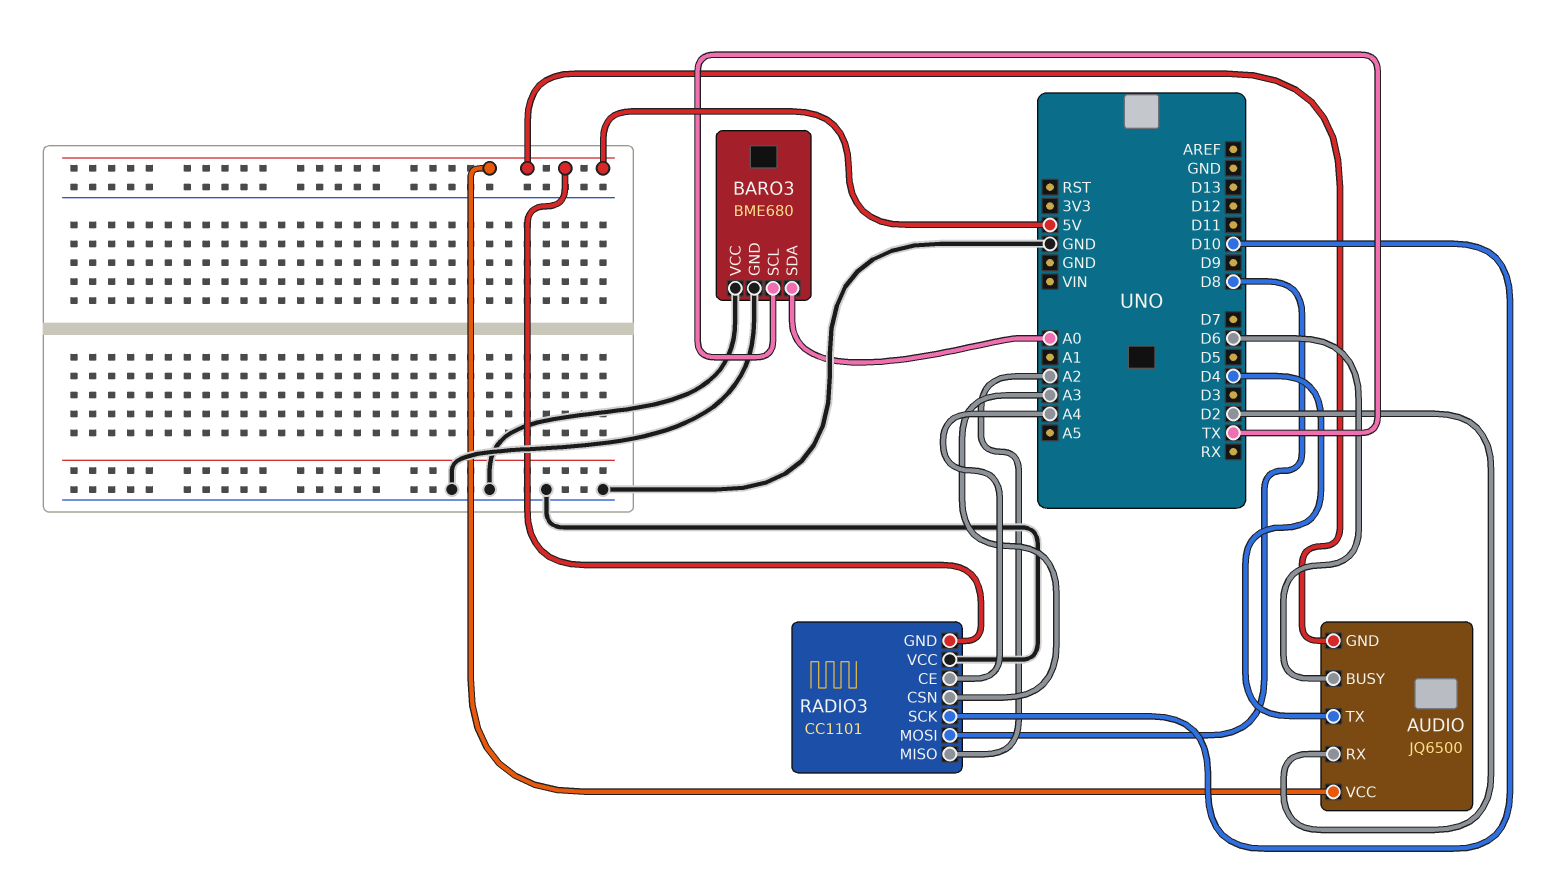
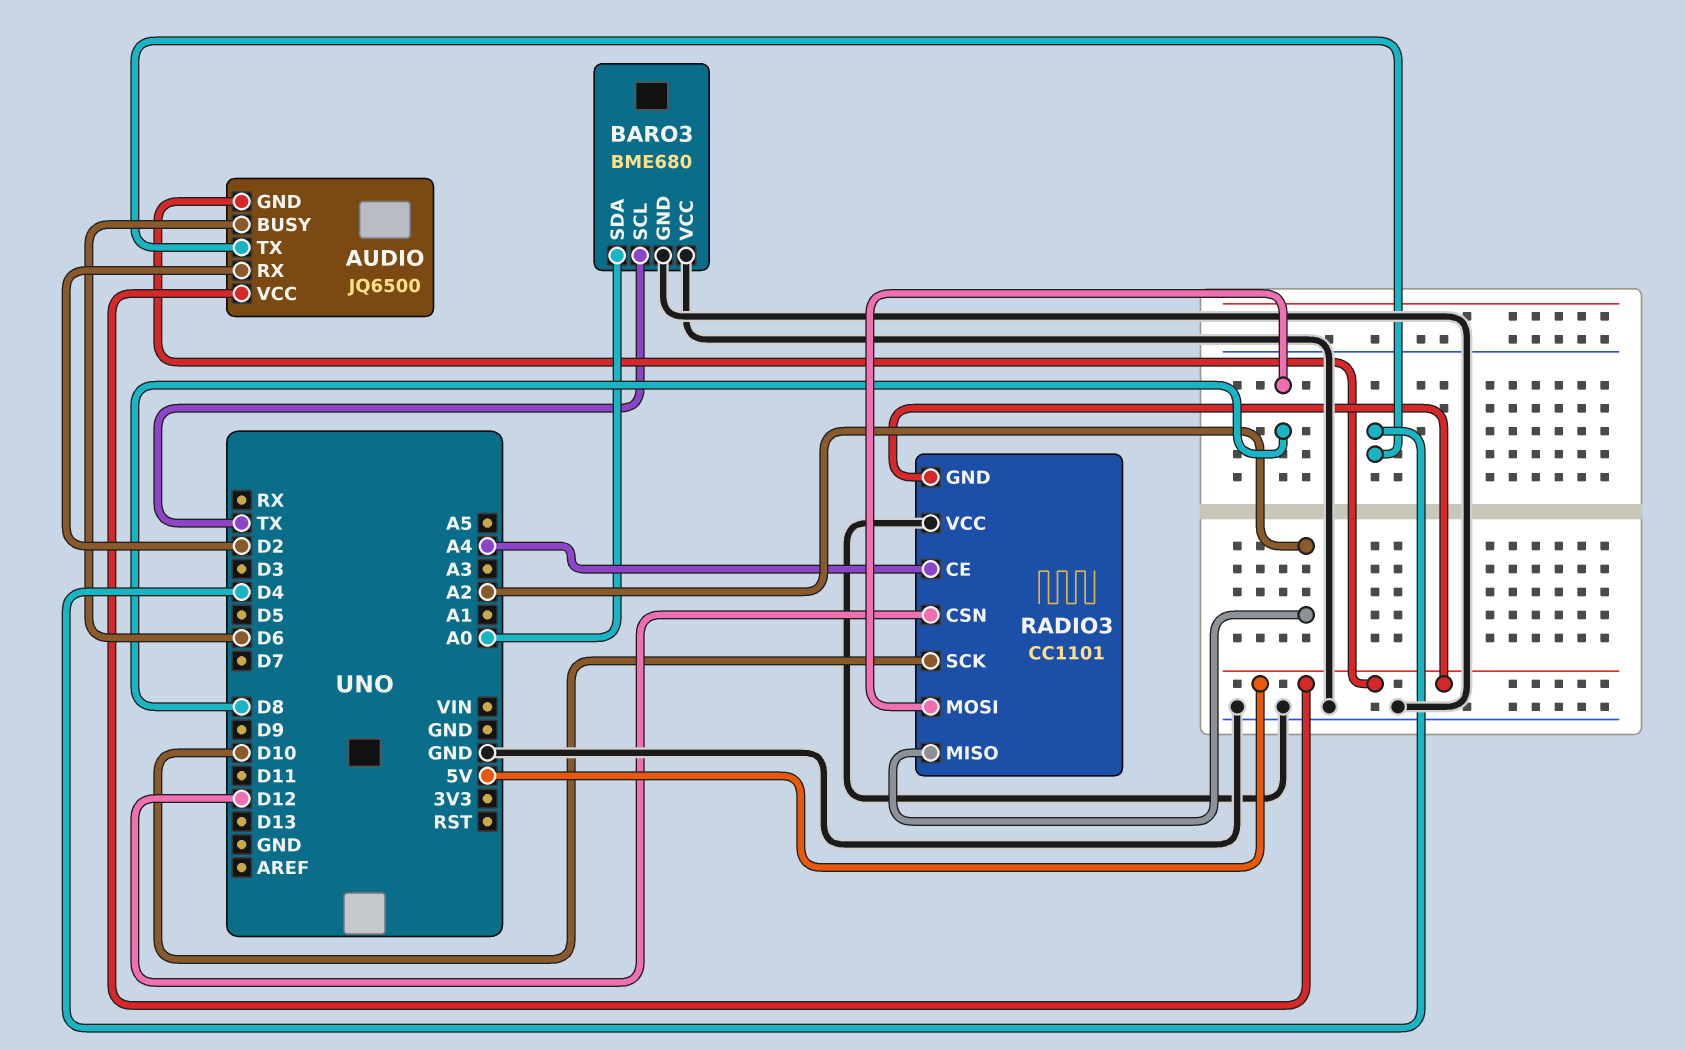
RADIO3 pin CSN: A3 -> D12

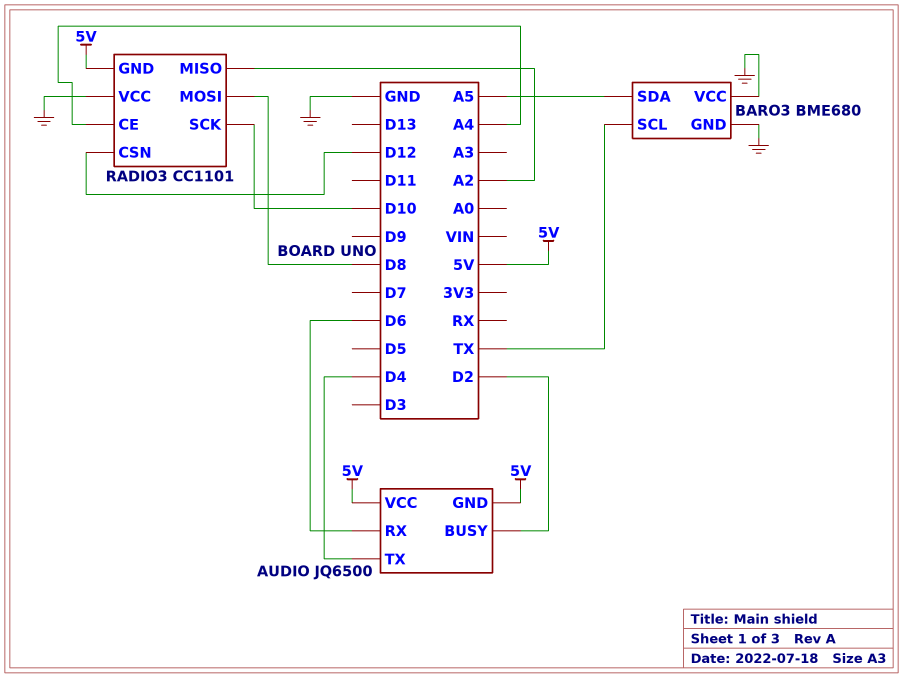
AUDIO pin BUSY: D6 -> D2
AUDIO pin RX: D2 -> D6
BARO3 pin SDA: A0 -> A5

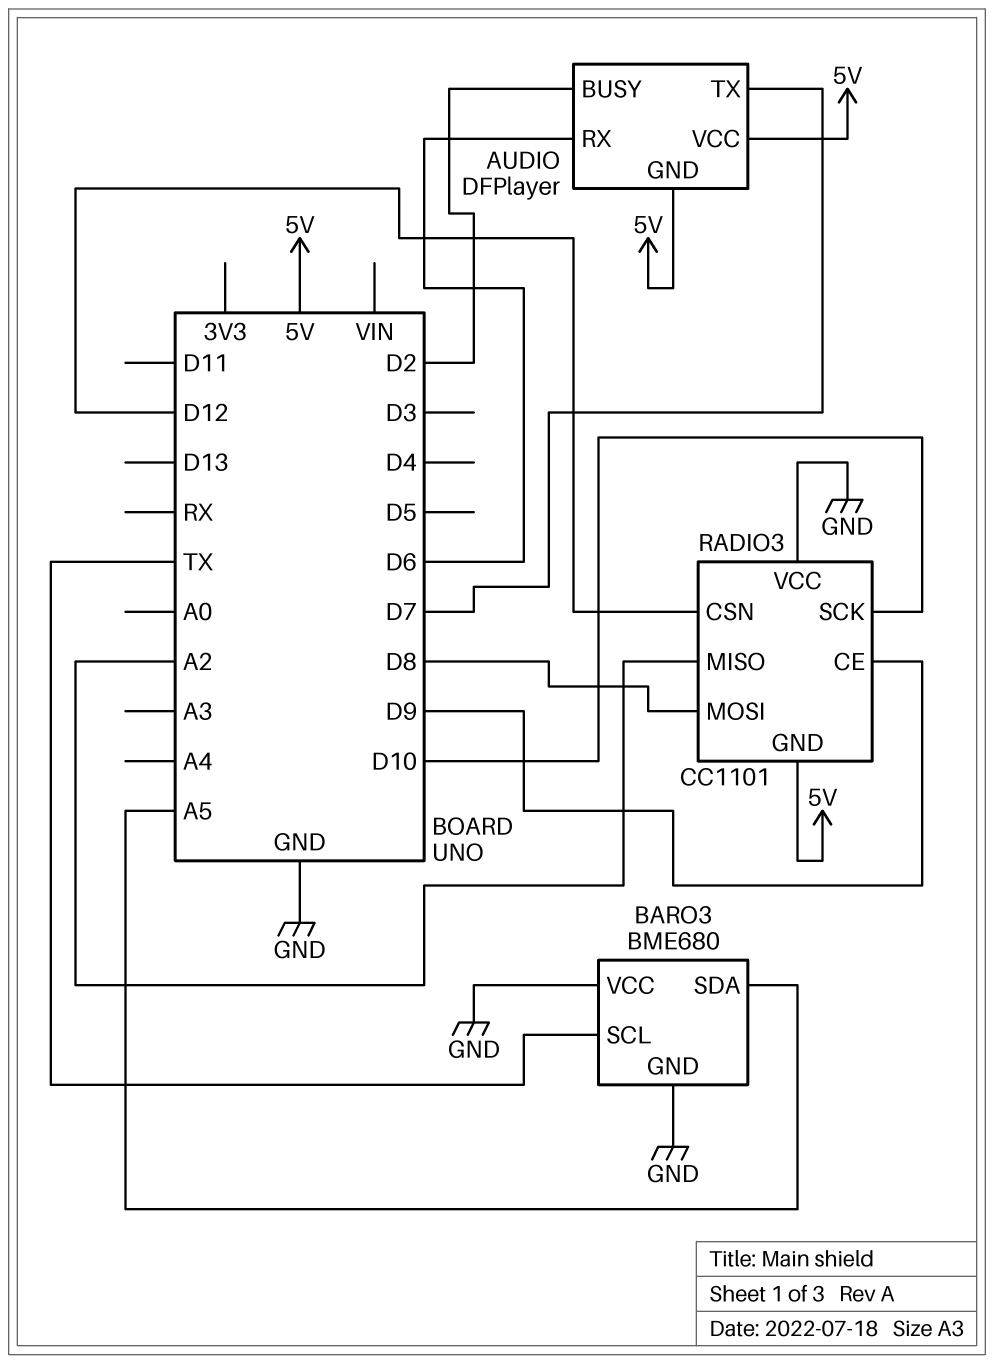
AUDIO: JQ6500 -> DFPlayer
AUDIO pin TX: D4 -> D7
RADIO3 pin CE: A4 -> D9

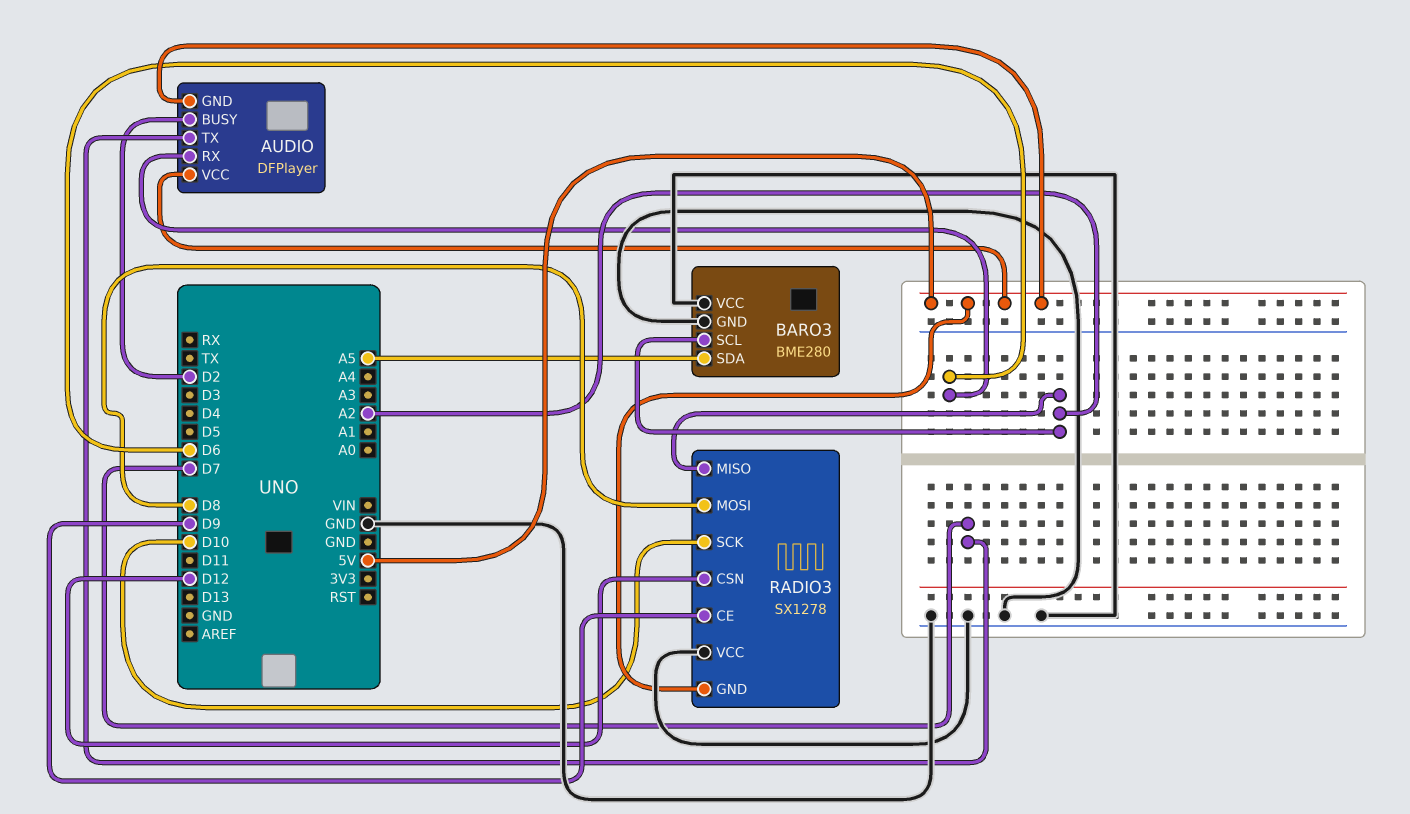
BARO3: BME680 -> BME280
BARO3 pin SCL: TX -> A2
RADIO3: CC1101 -> SX1278

